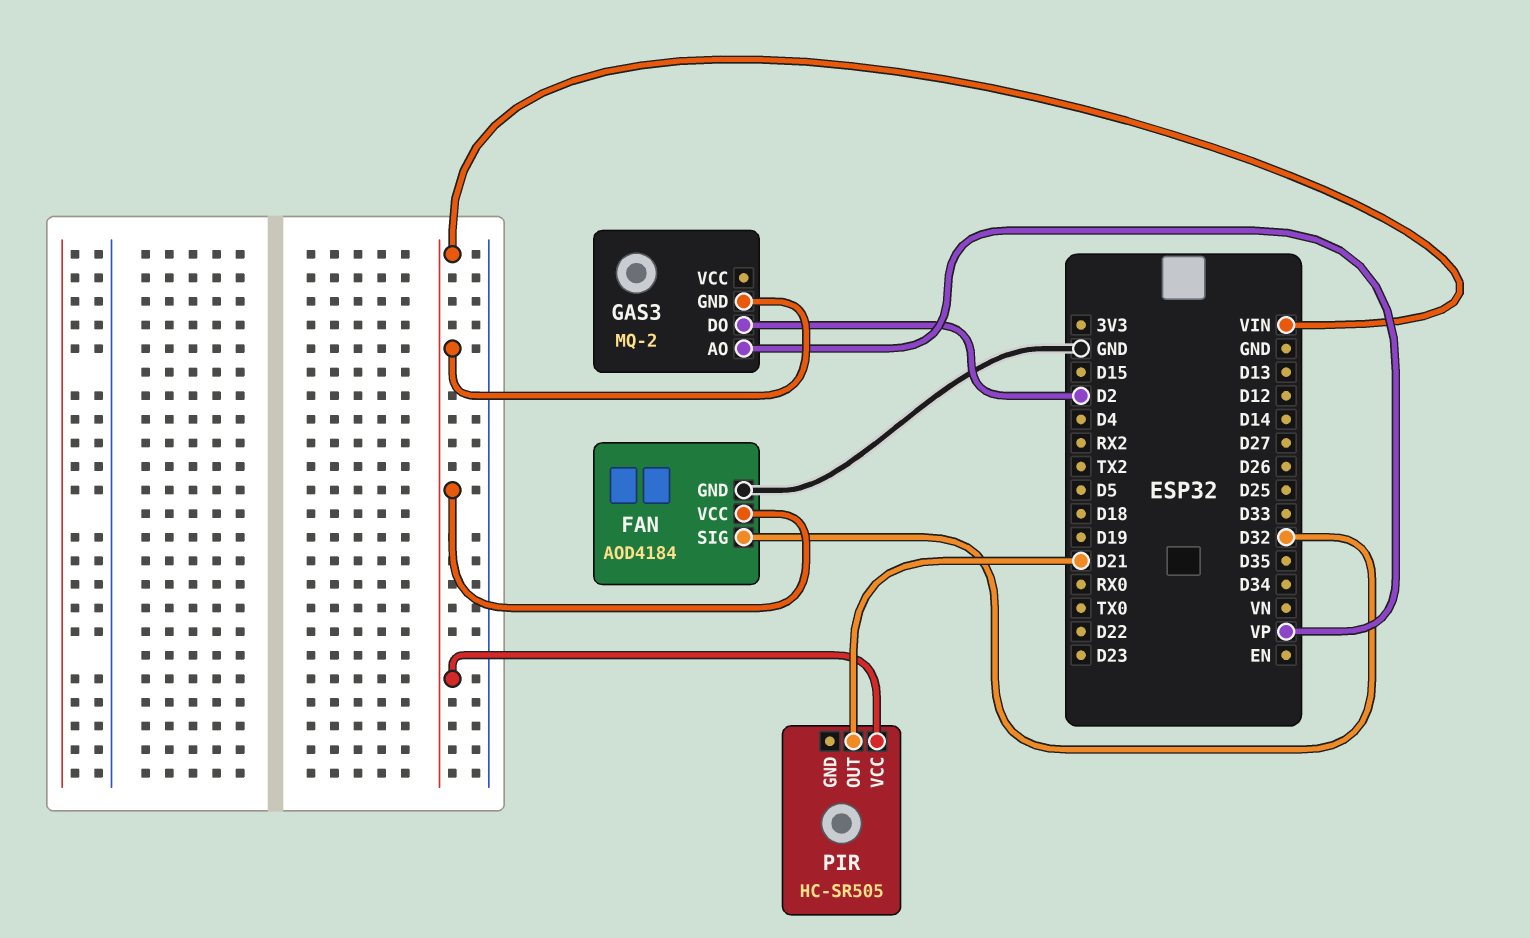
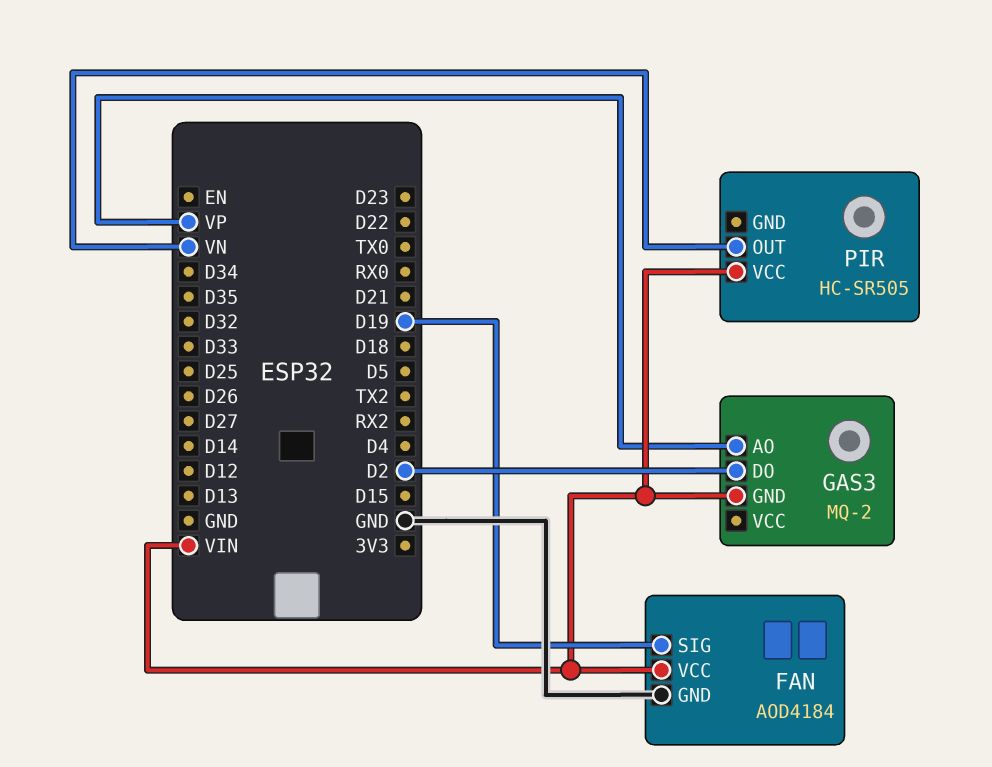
FAN pin SIG: D32 -> D19
PIR pin OUT: D21 -> VN

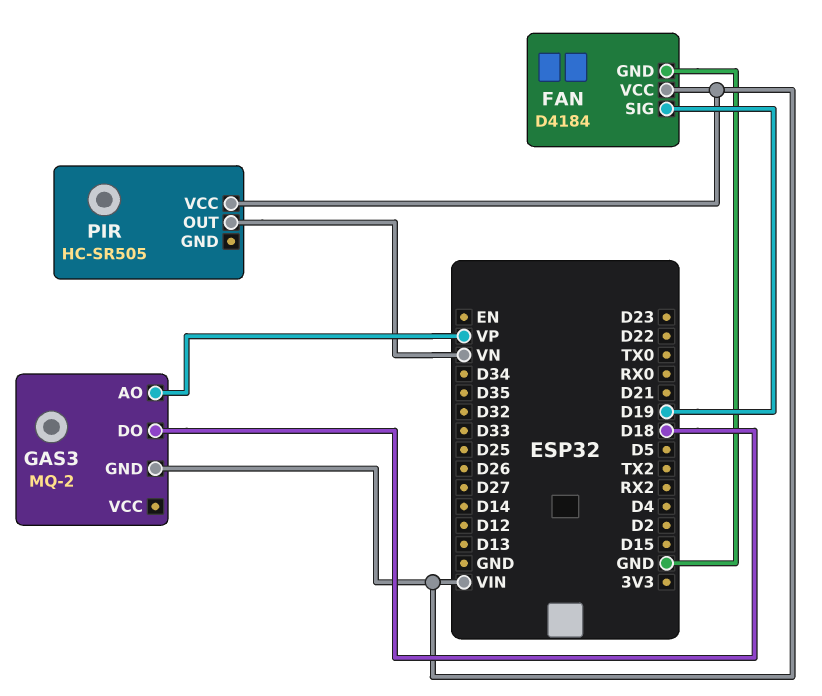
FAN: AOD4184 -> D4184
GAS3 pin DO: D2 -> D18

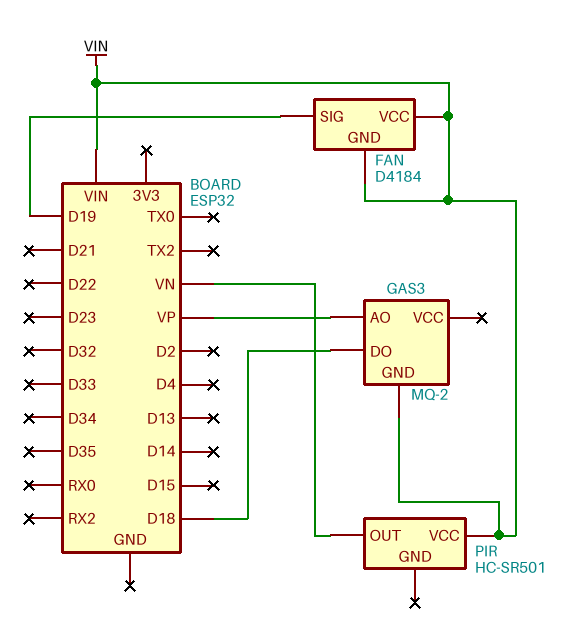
FAN pin GND: GND -> VIN
PIR: HC-SR505 -> HC-SR501

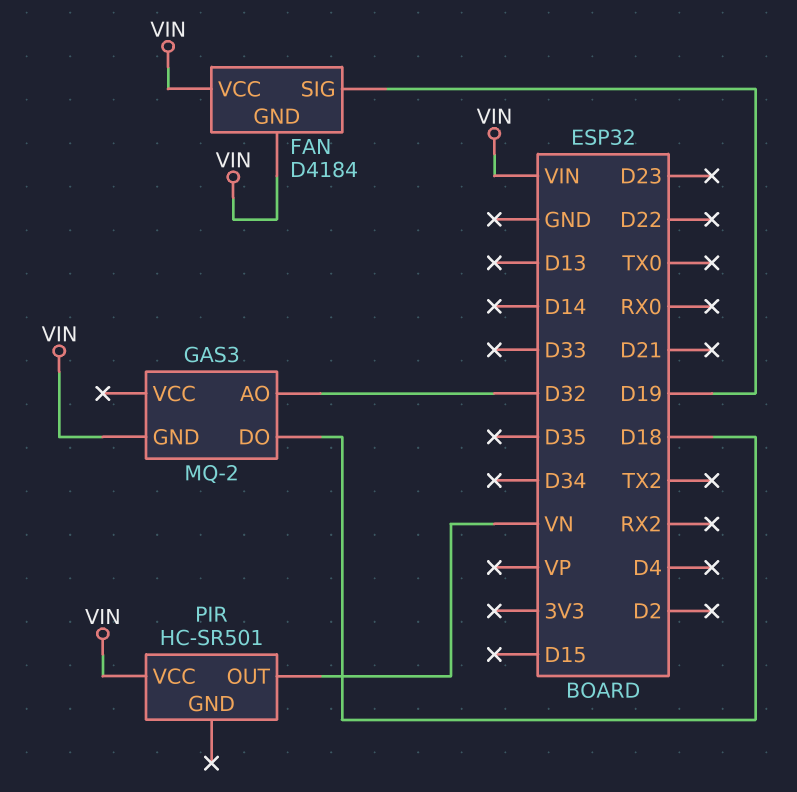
GAS3 pin AO: VP -> D32

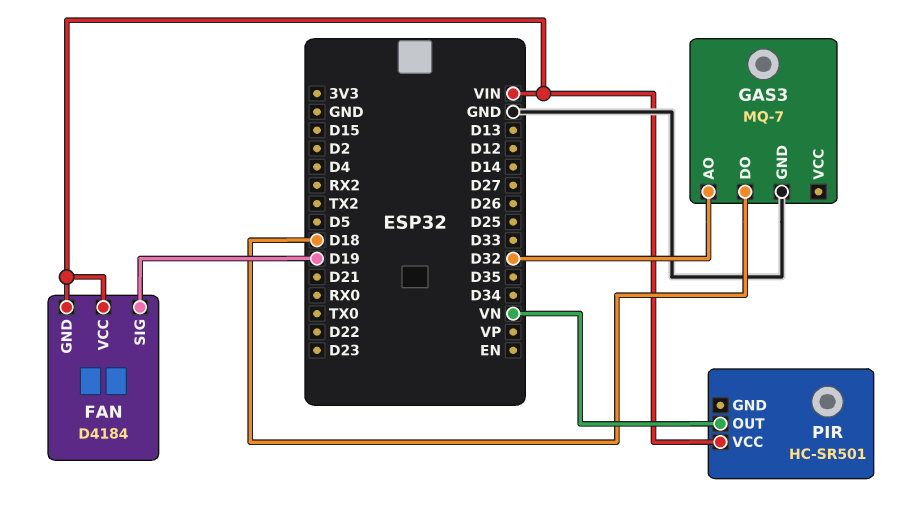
GAS3: MQ-2 -> MQ-7
GAS3 pin GND: VIN -> GND

